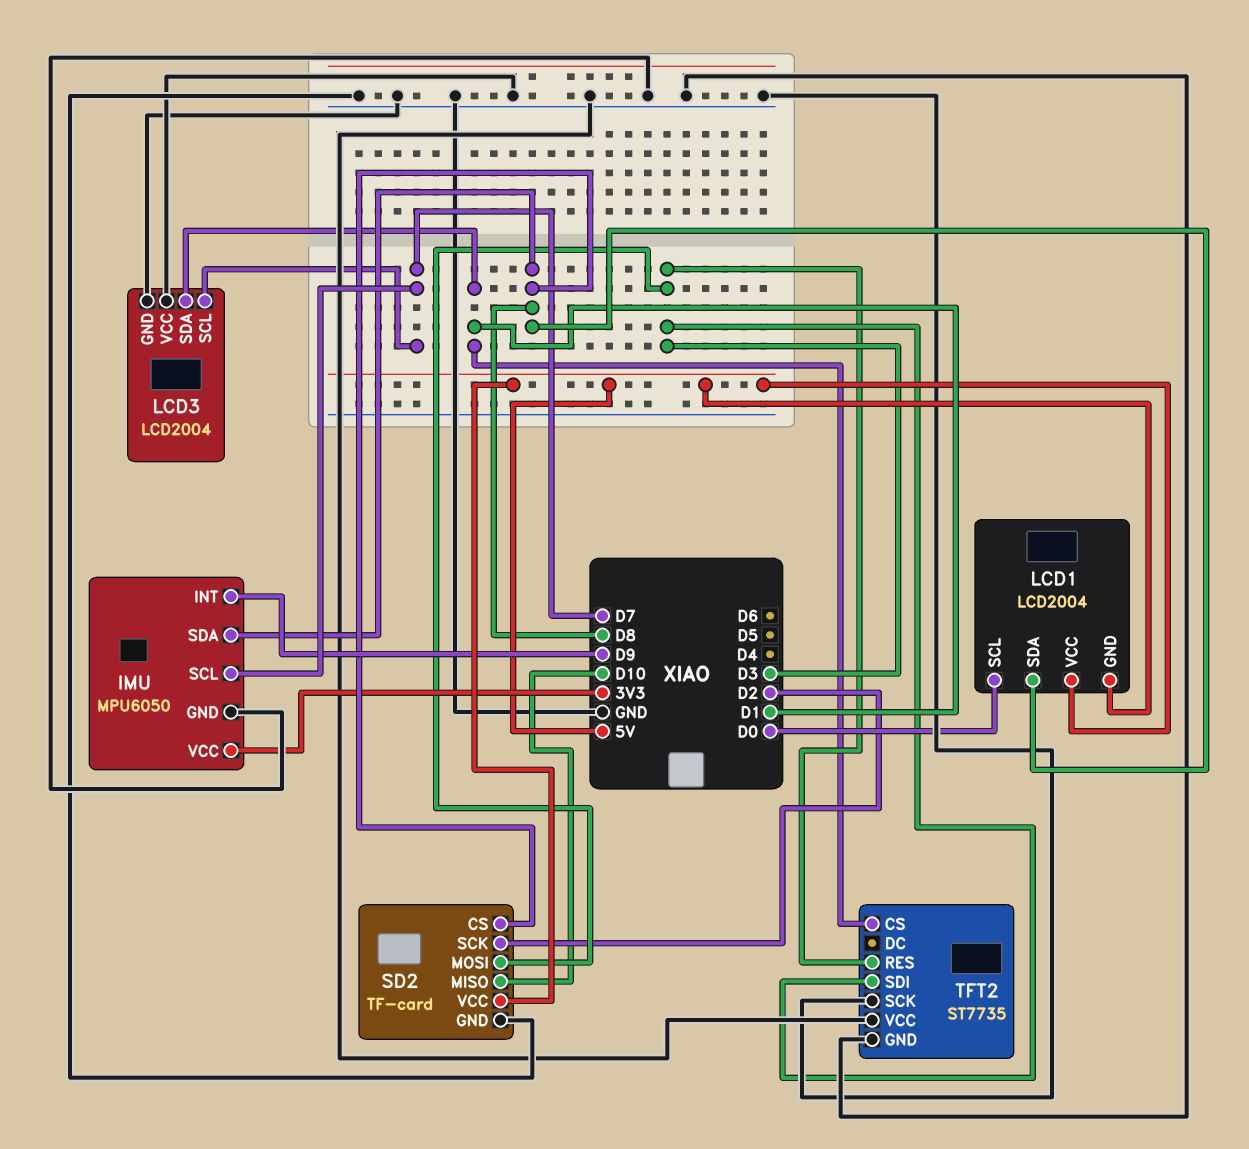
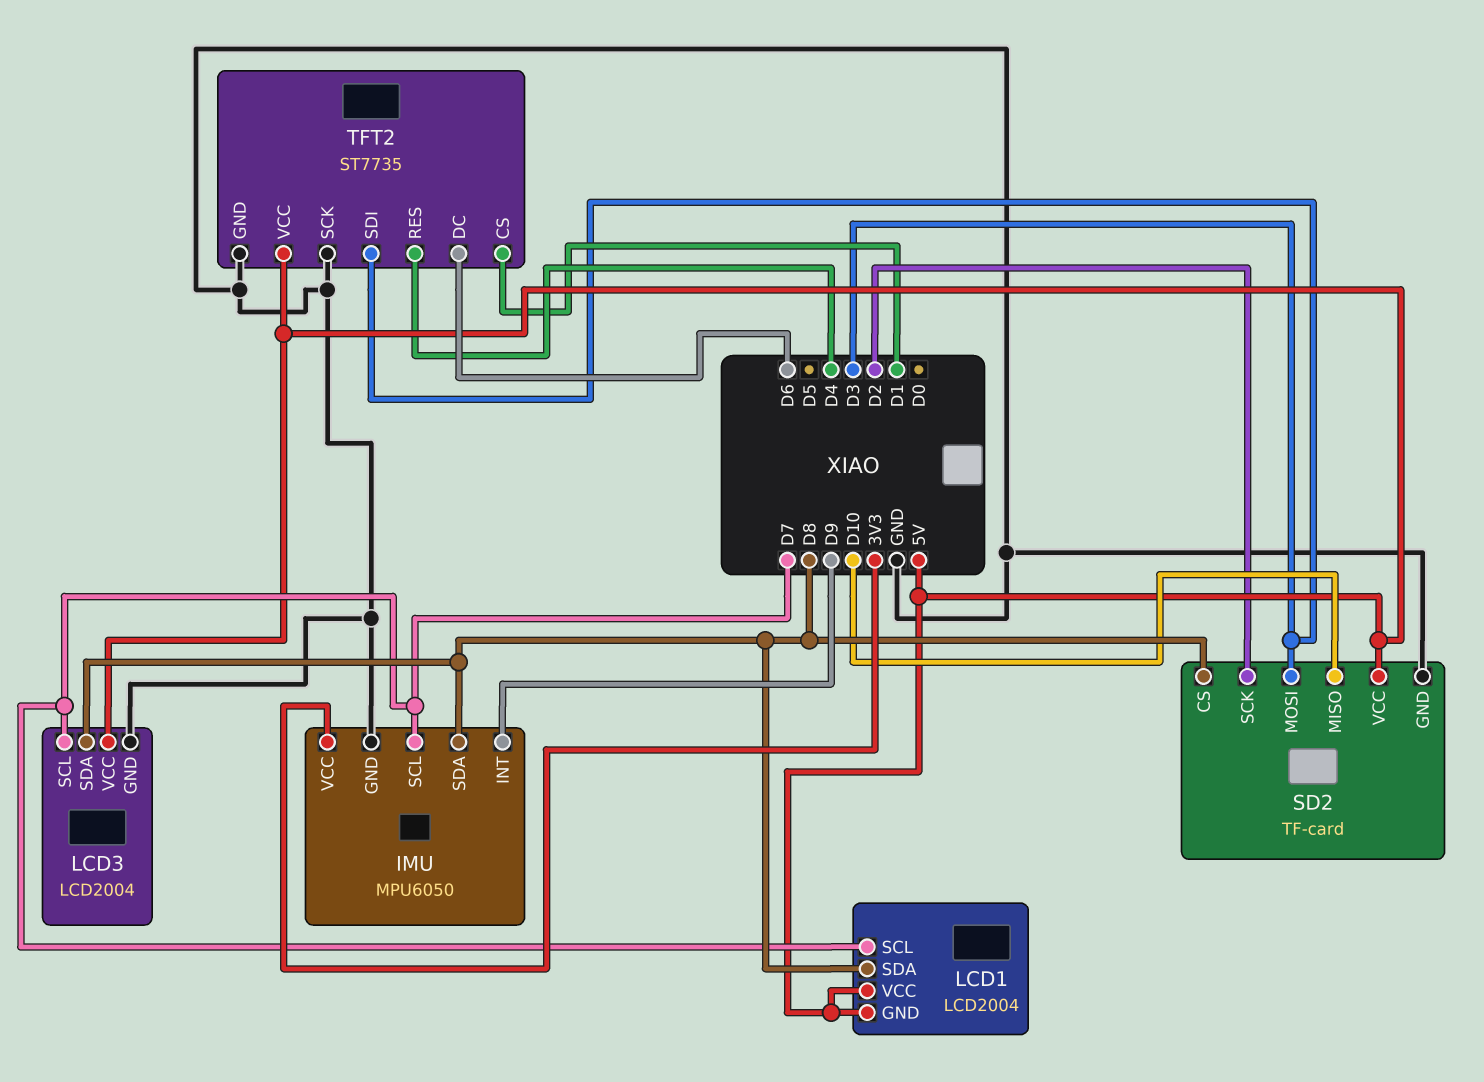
LCD1 pin SCL: D0 -> D7
LCD3 pin SDA: D1 -> D8
LCD3 pin VCC: GND -> 5V
TFT2 pin DC: none -> D6
TFT2 pin RES: D3 -> D4
TFT2 pin VCC: GND -> 5V

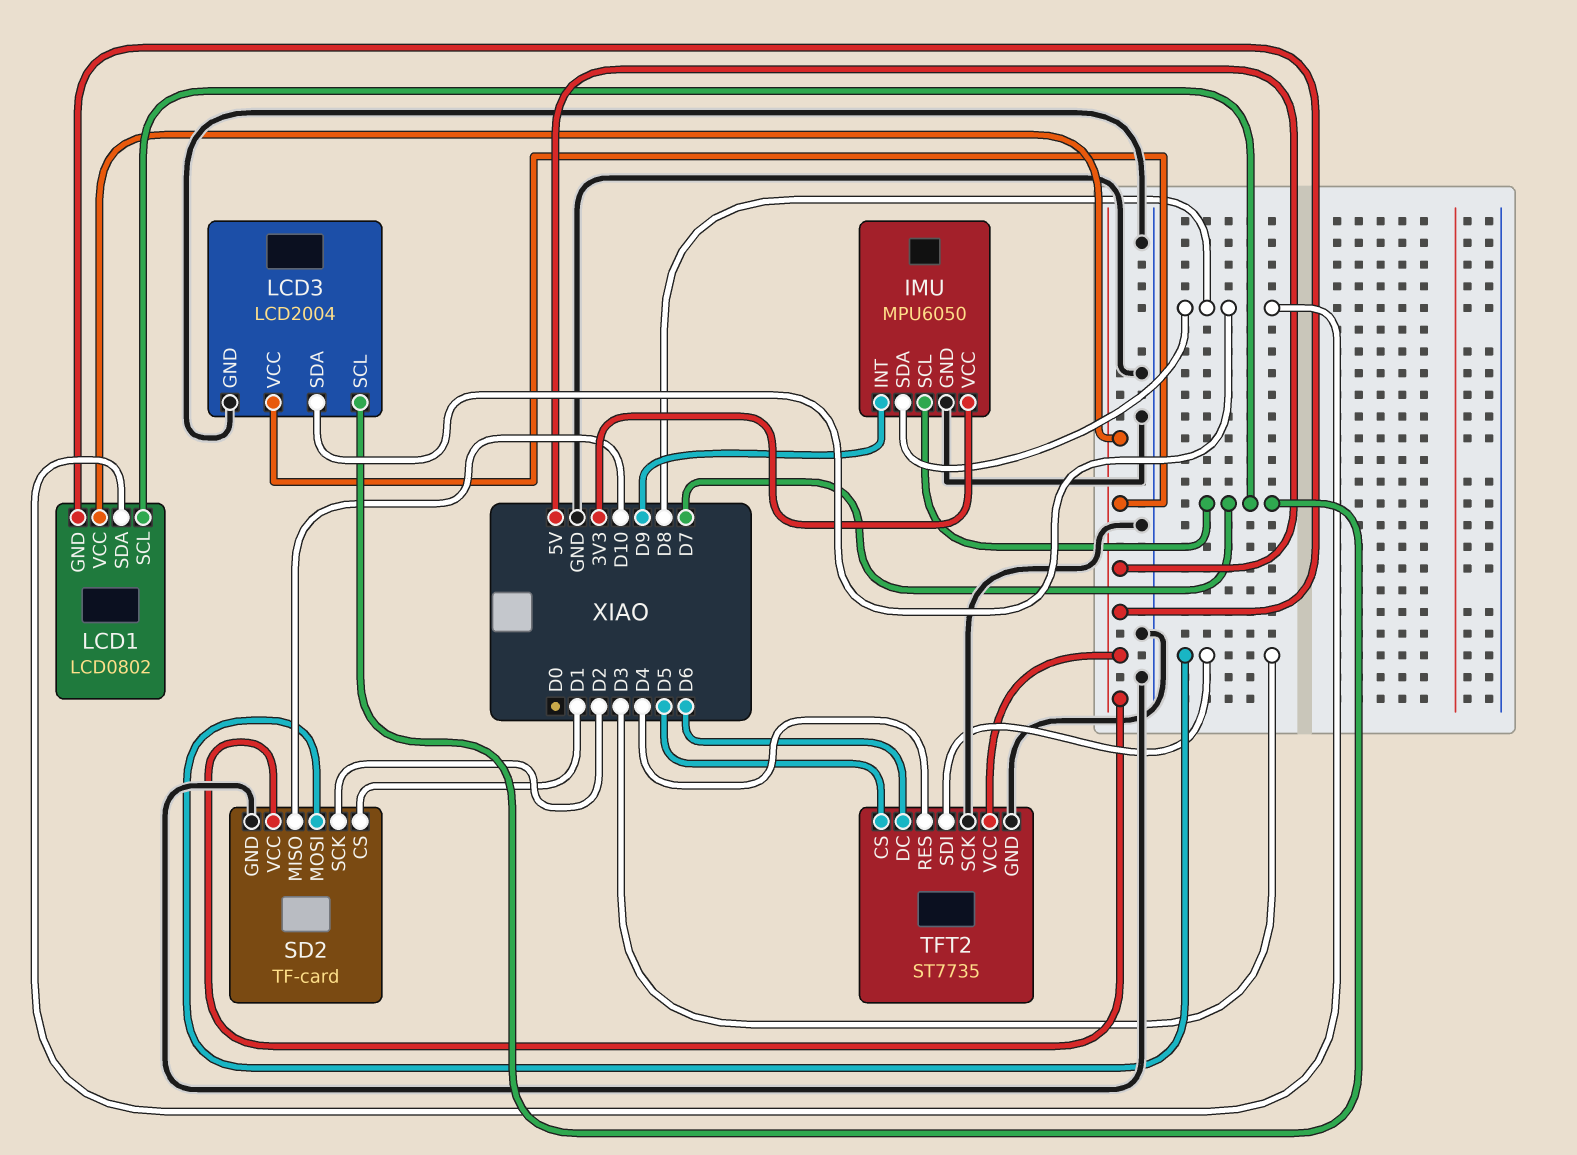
LCD1: LCD2004 -> LCD0802
SD2 pin CS: D8 -> D1
TFT2 pin CS: D1 -> D5

